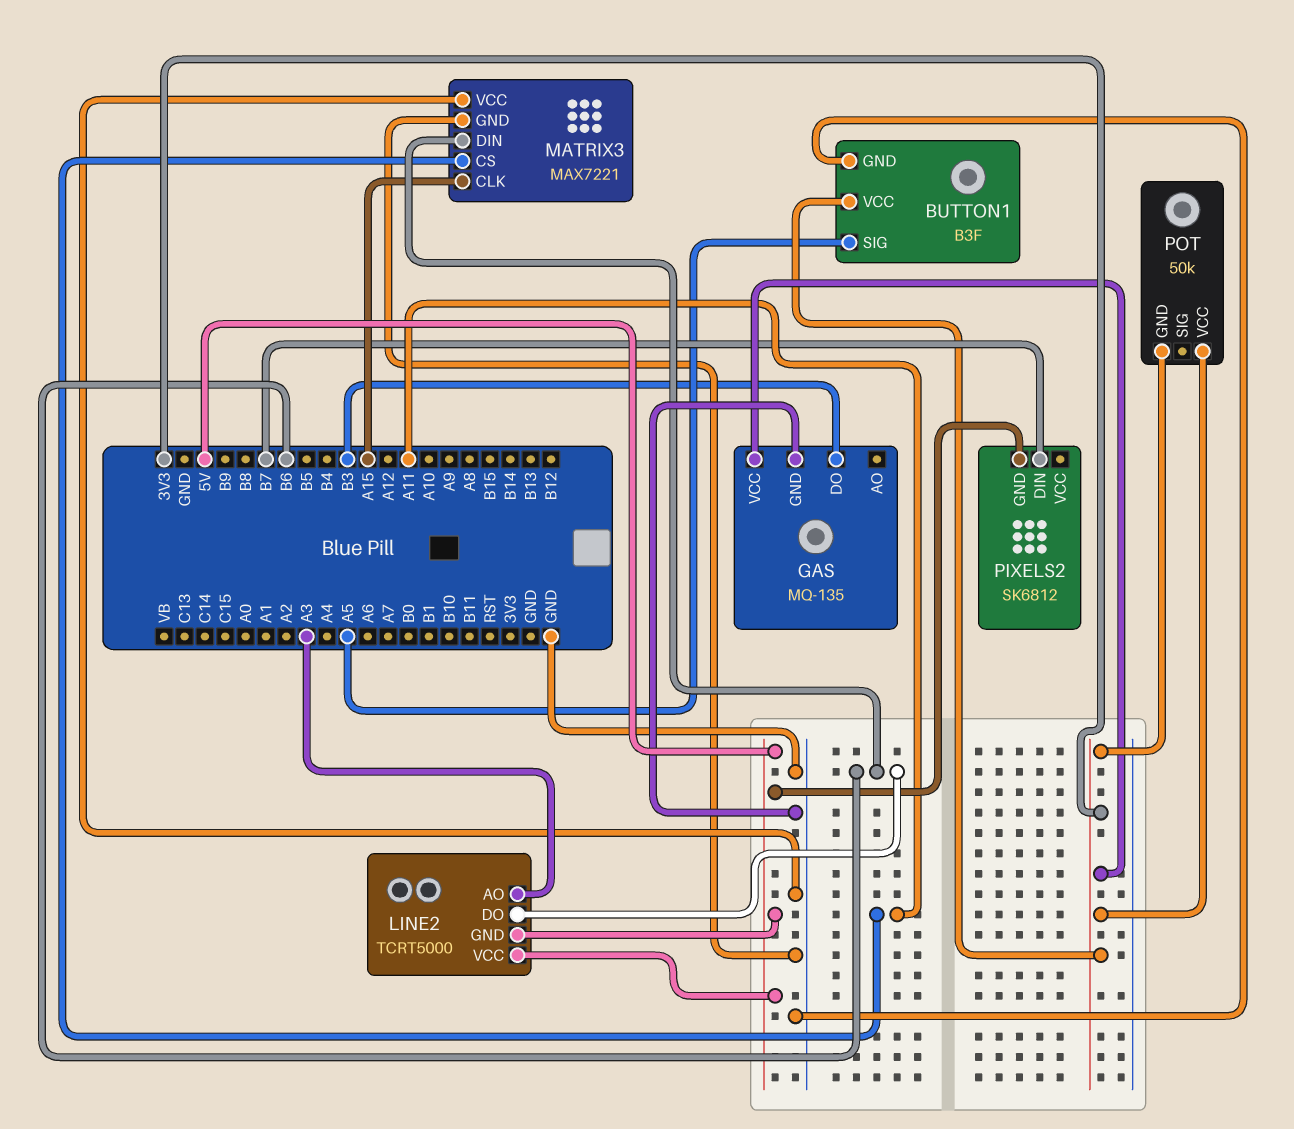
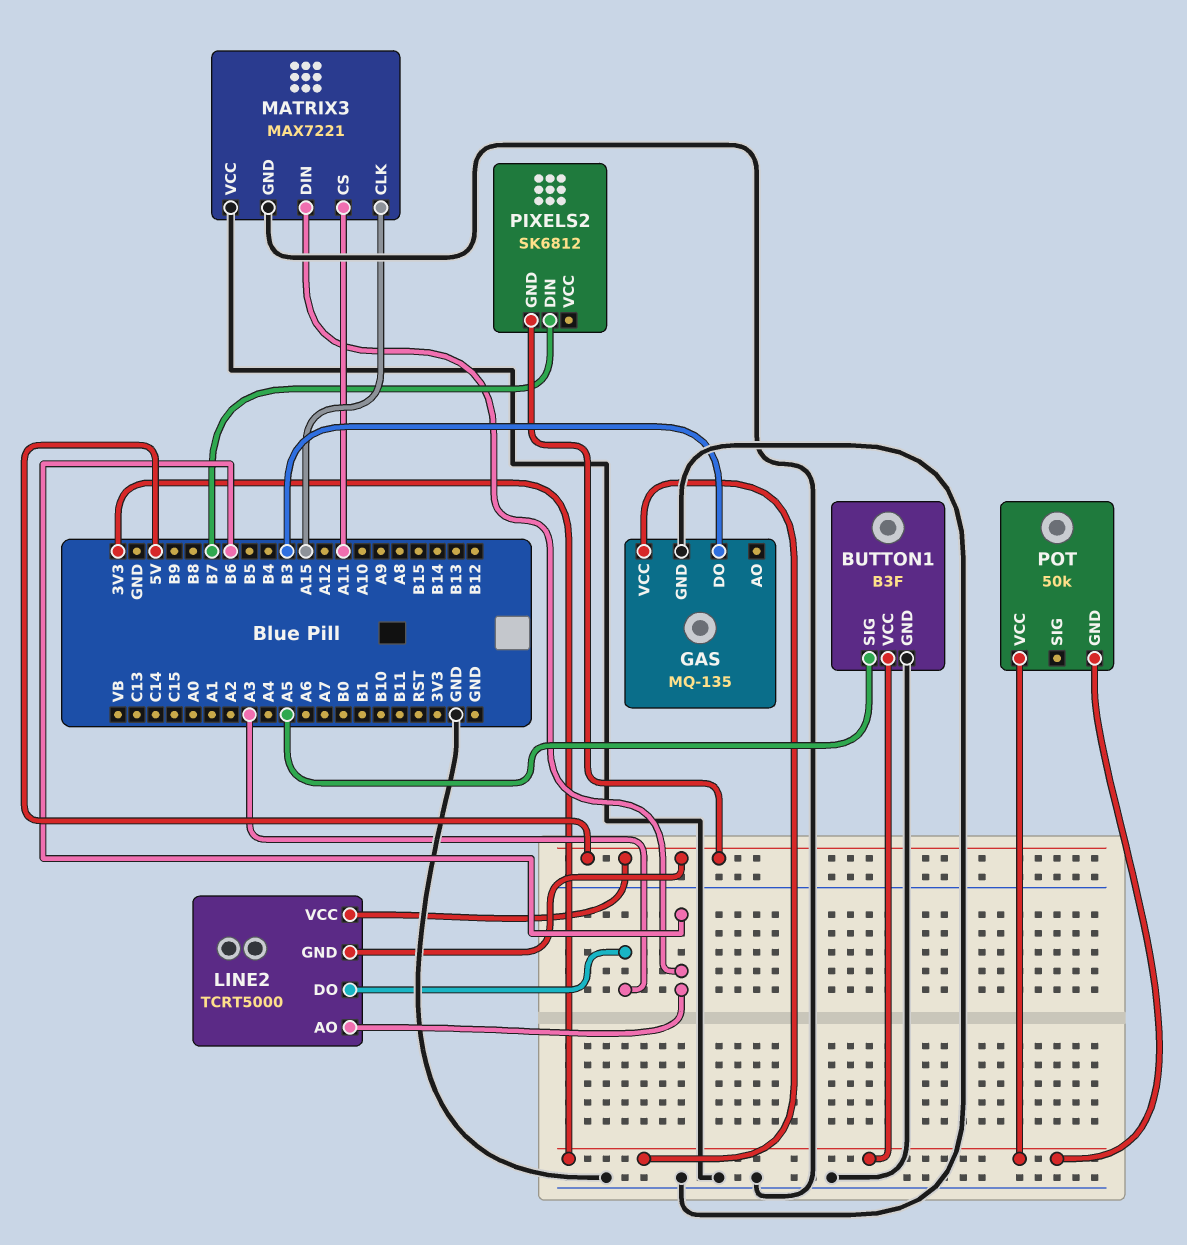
LINE2 pin AO: A3 -> B6
LINE2 pin DO: B6 -> A3

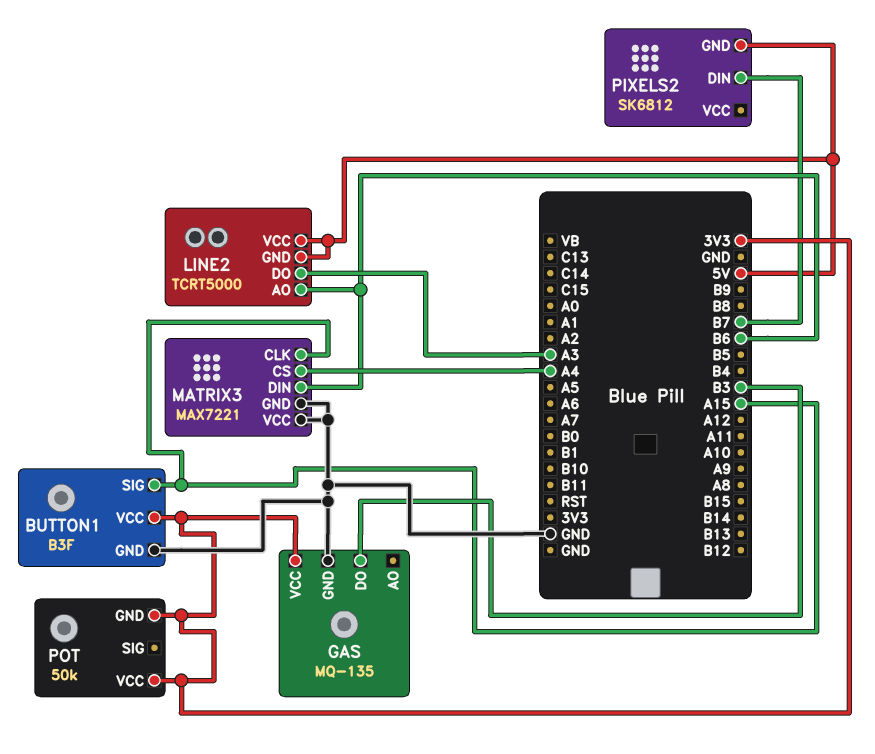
BUTTON1 pin SIG: A5 -> A15
MATRIX3 pin CS: A11 -> A4

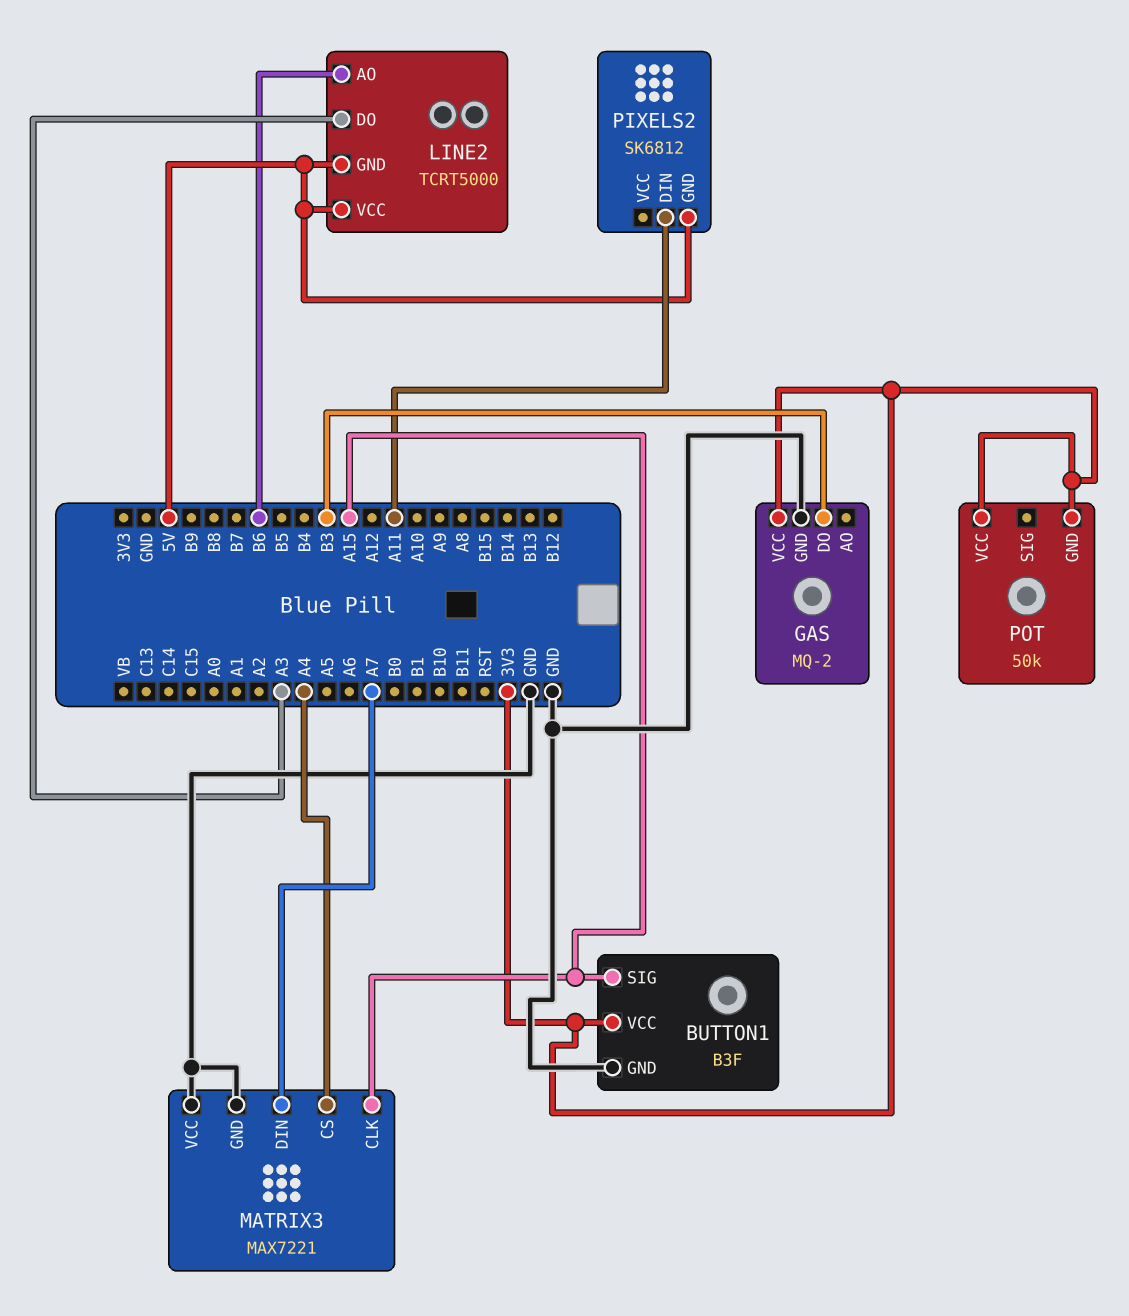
GAS: MQ-135 -> MQ-2
MATRIX3 pin DIN: B6 -> A7
PIXELS2 pin DIN: B7 -> A11

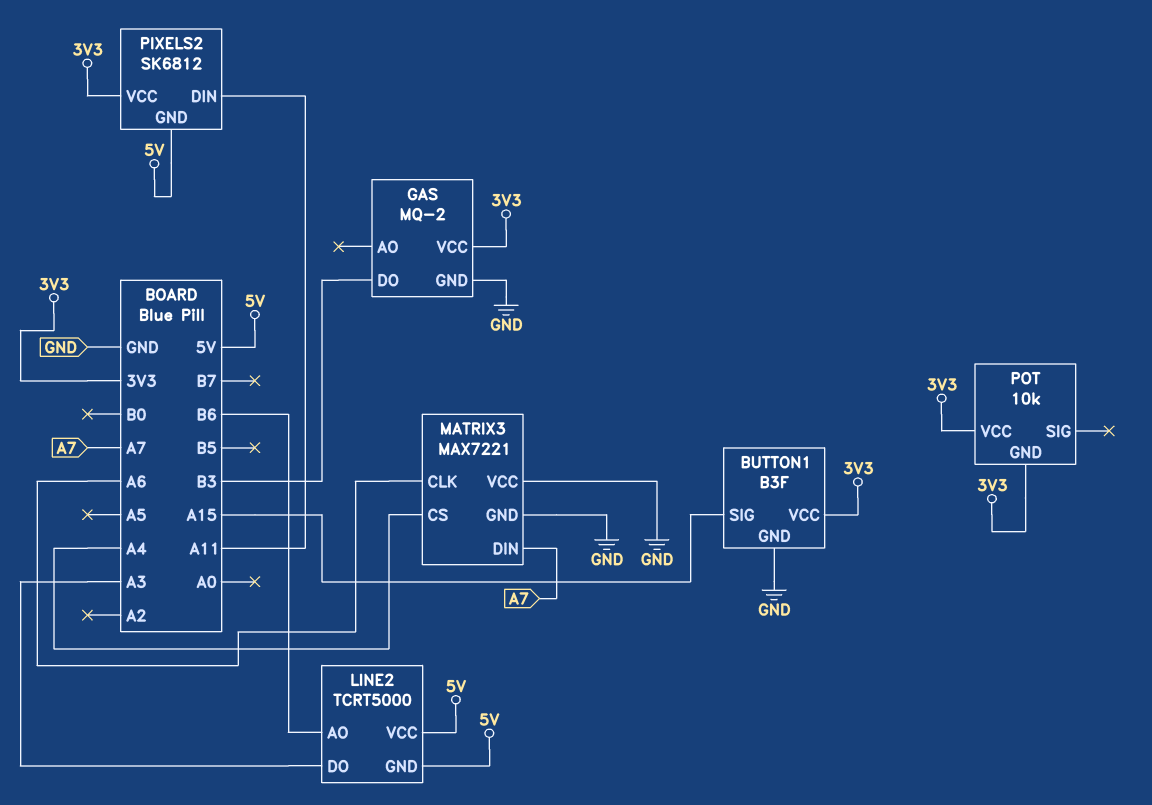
MATRIX3 pin CLK: A15 -> A6
PIXELS2 pin VCC: none -> 3V3
POT: 50k -> 10k

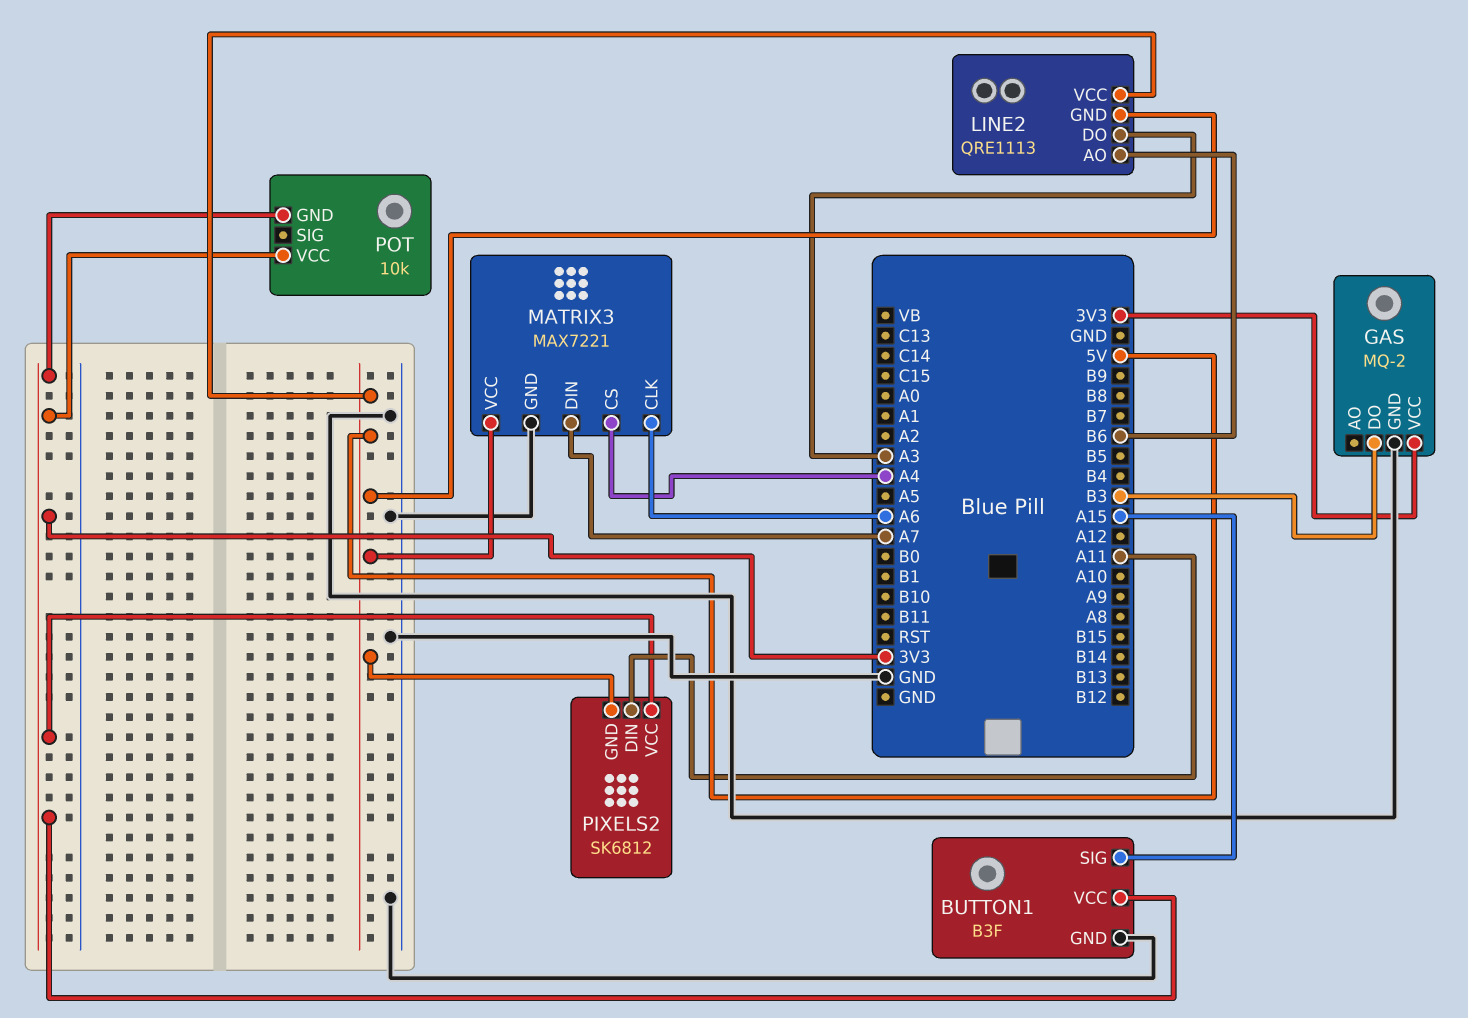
LINE2: TCRT5000 -> QRE1113
MATRIX3 pin VCC: GND -> 5V

